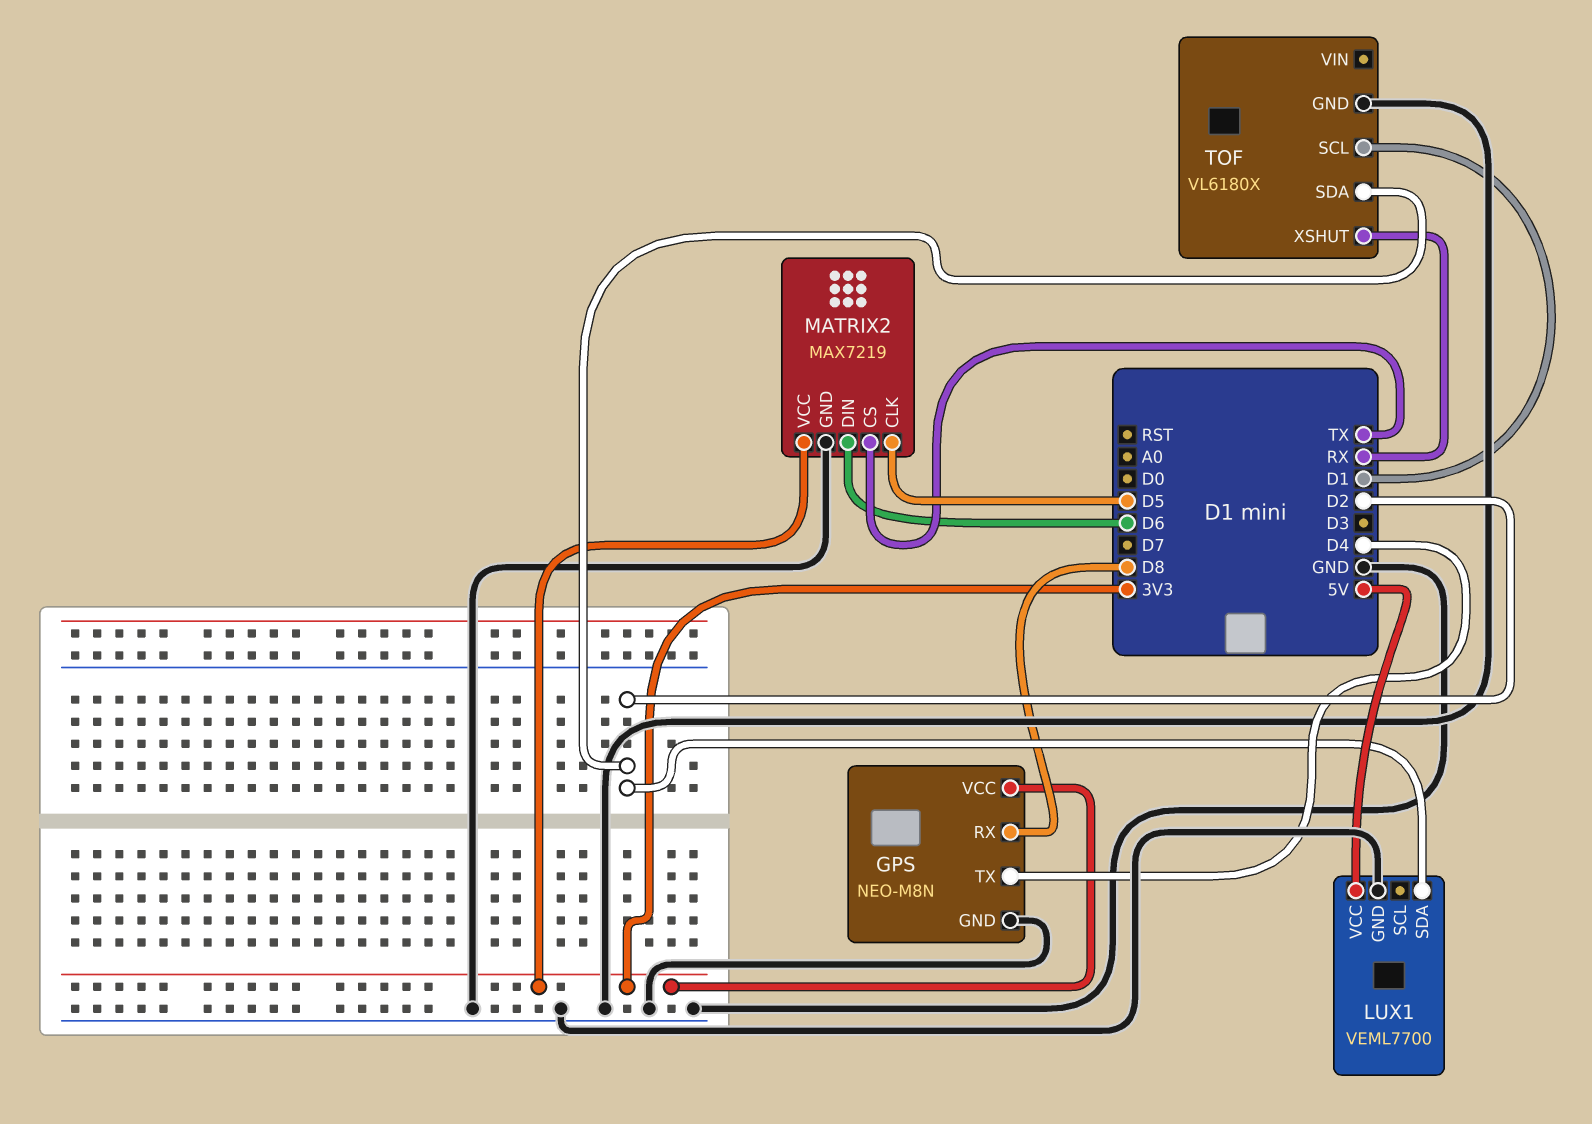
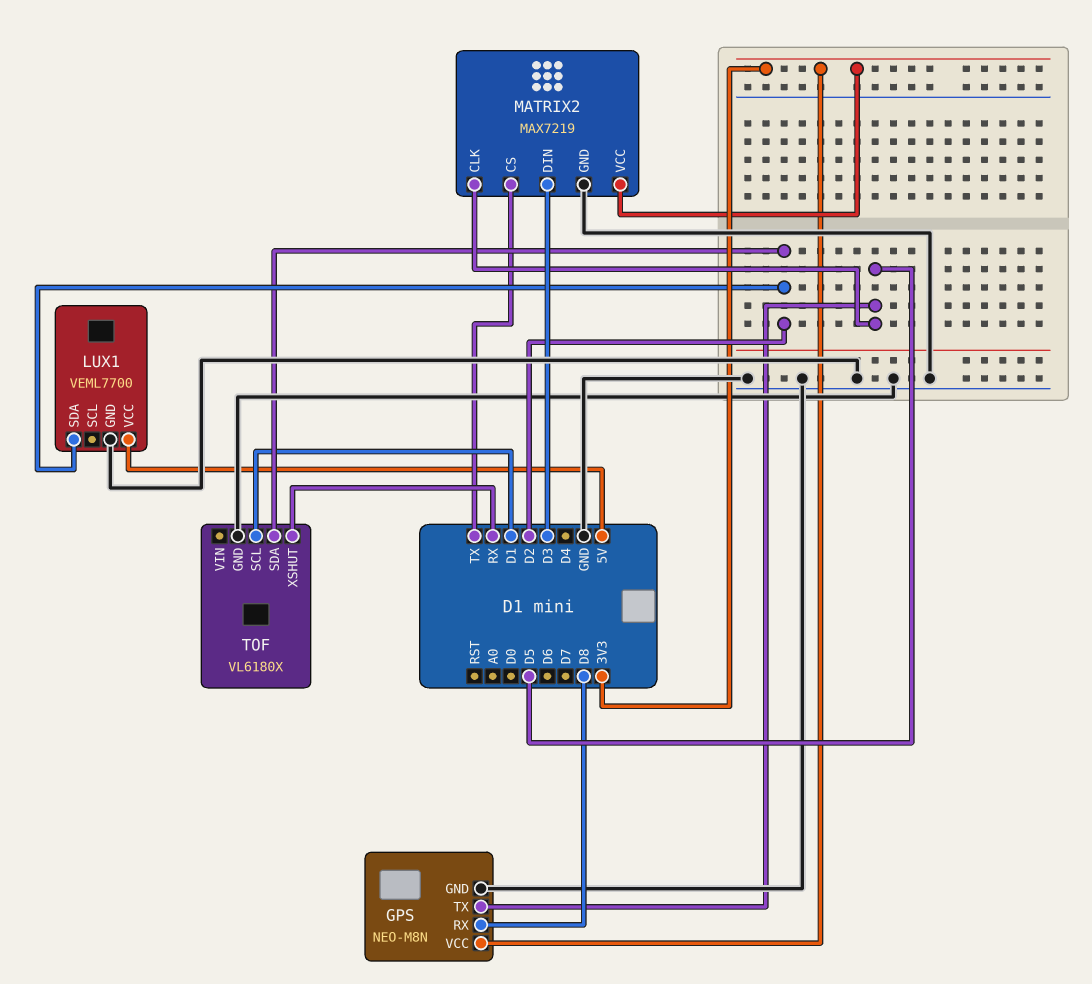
GPS pin TX: D4 -> D5
MATRIX2 pin DIN: D6 -> D3

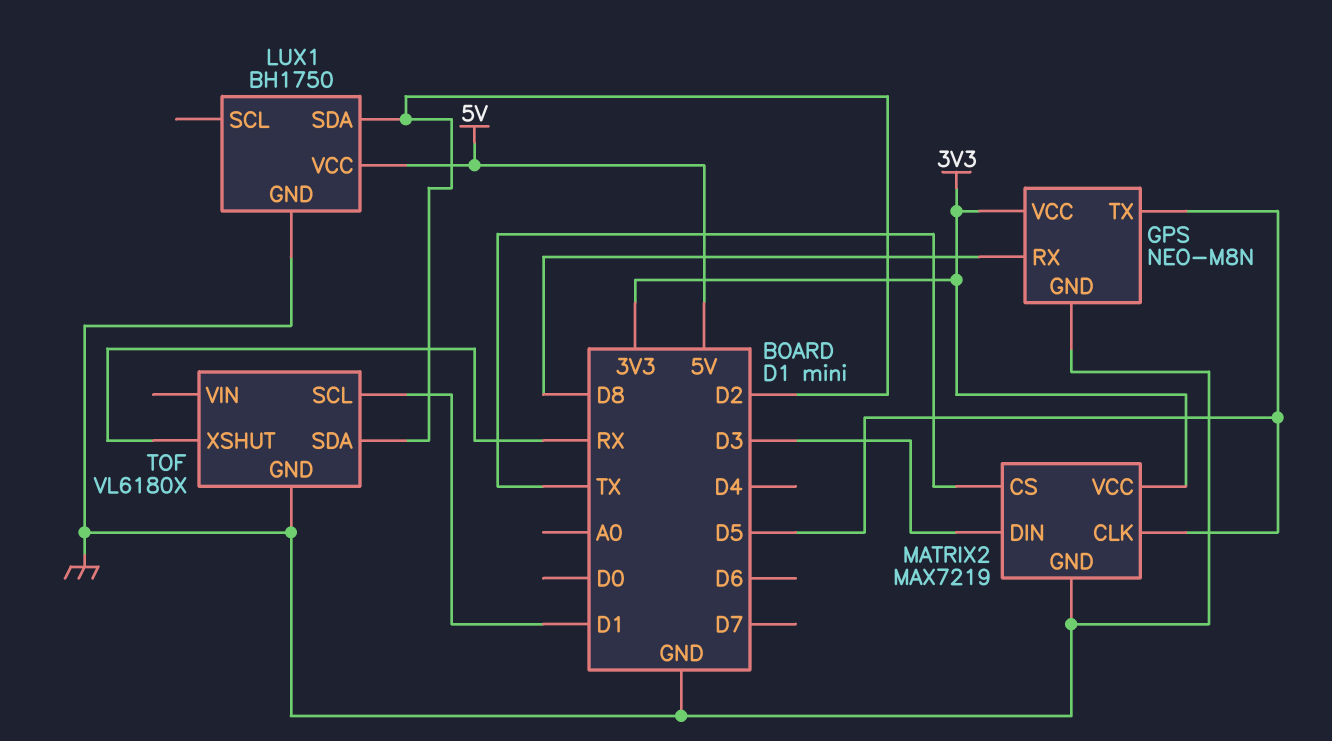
LUX1: VEML7700 -> BH1750

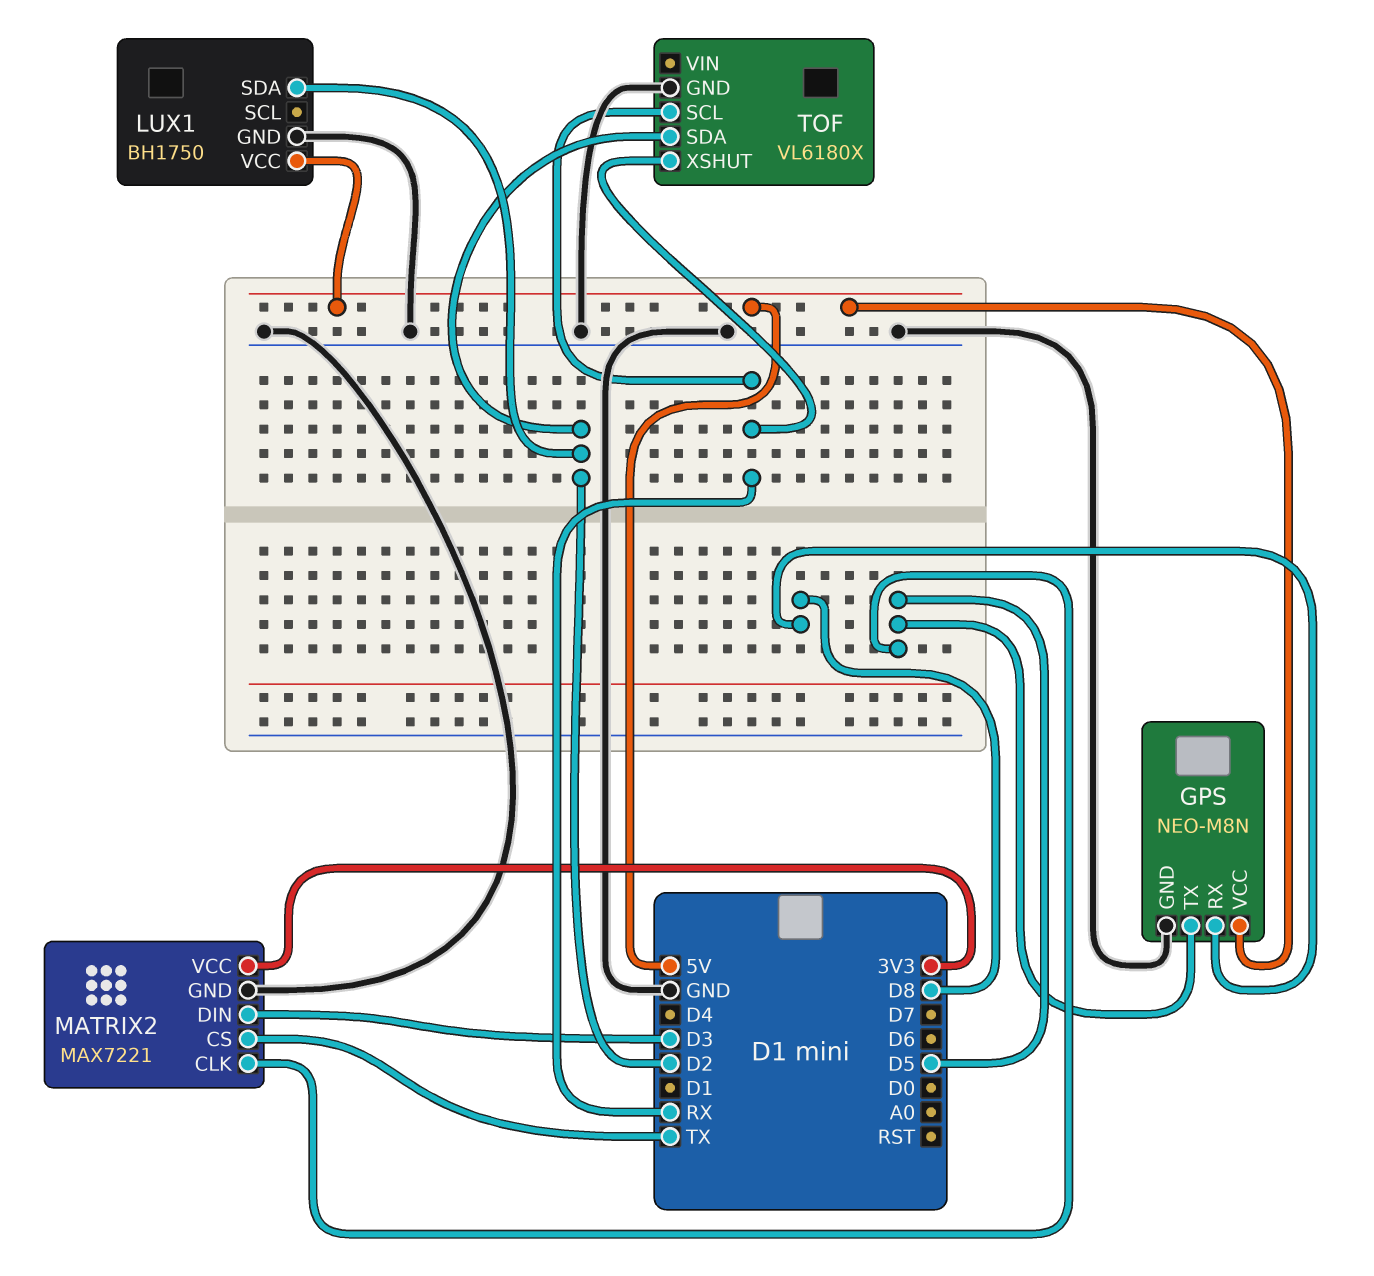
GPS pin VCC: 3V3 -> 5V
MATRIX2: MAX7219 -> MAX7221
TOF pin SCL: D1 -> RX

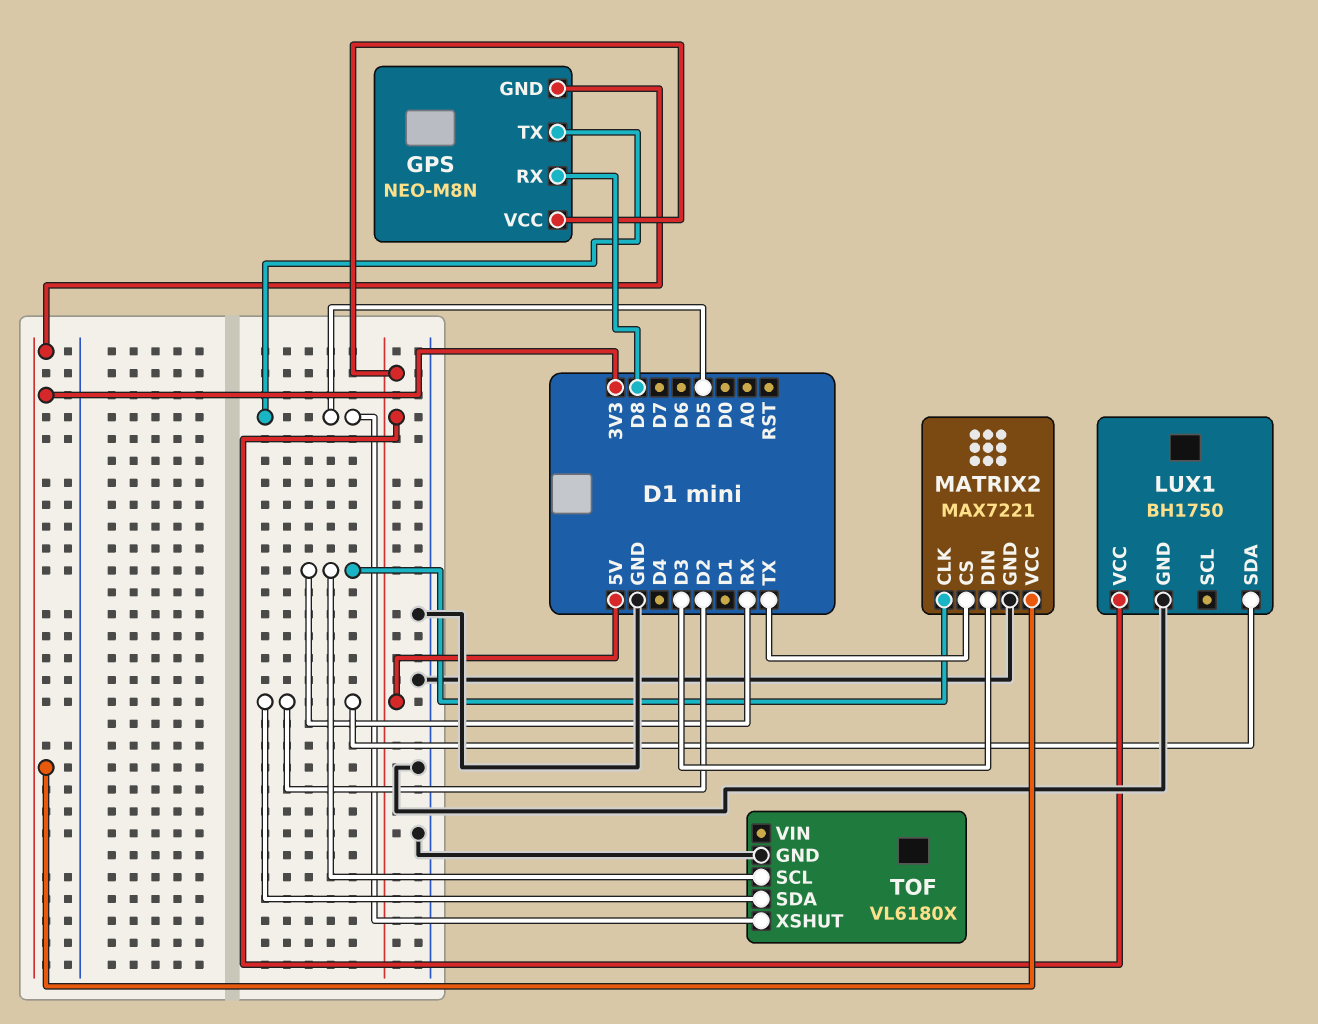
GPS pin GND: GND -> 3V3
MATRIX2 pin CLK: D5 -> RX
TOF pin XSHUT: RX -> D5

